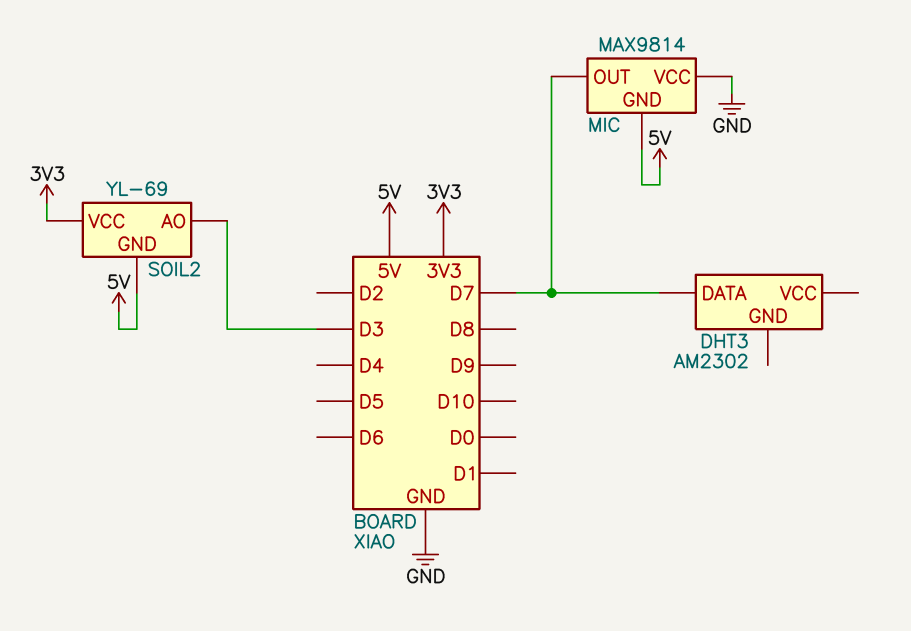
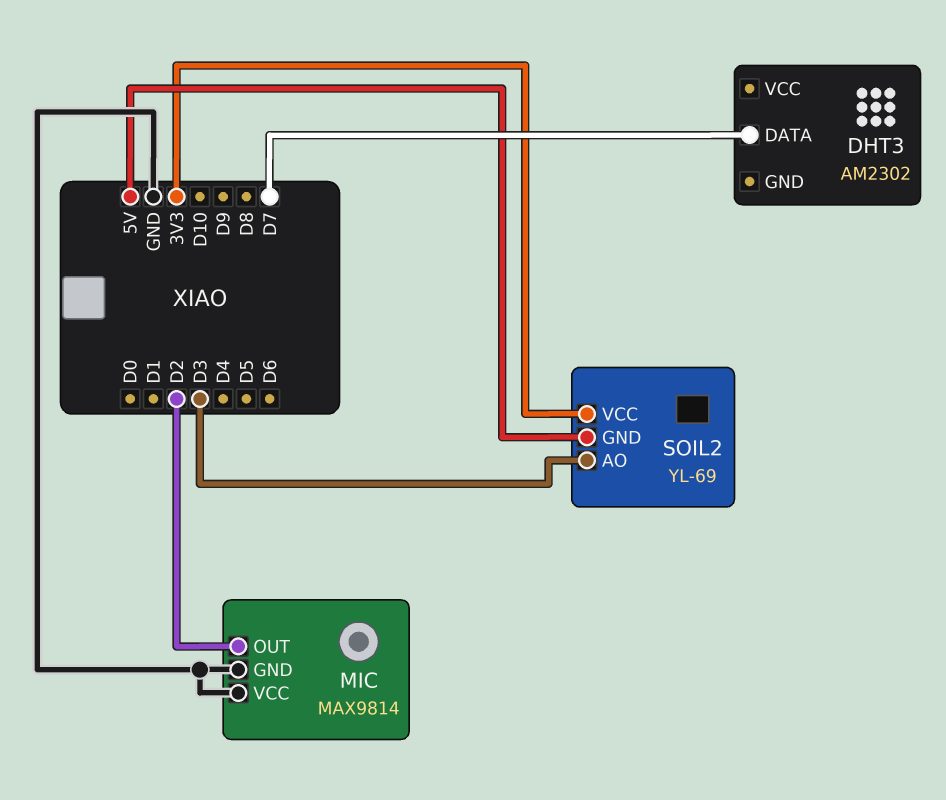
MIC pin GND: 5V -> GND
MIC pin OUT: D7 -> D2

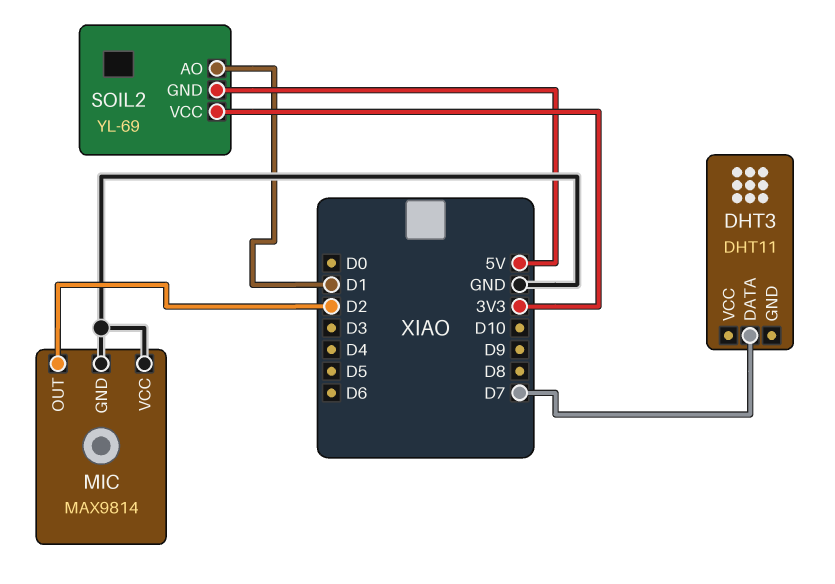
DHT3: AM2302 -> DHT11
SOIL2 pin AO: D3 -> D1

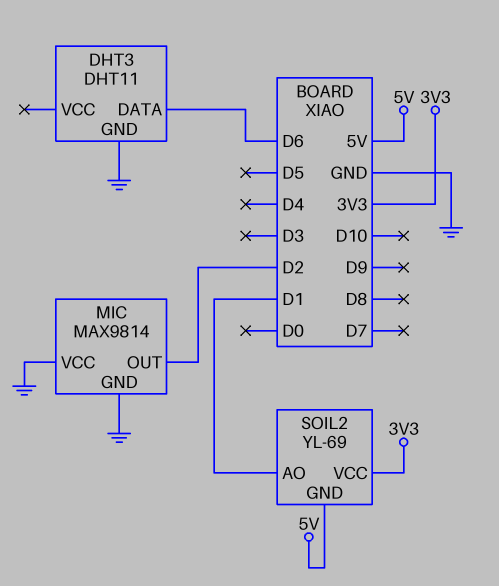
DHT3 pin DATA: D7 -> D6
DHT3 pin GND: none -> GND

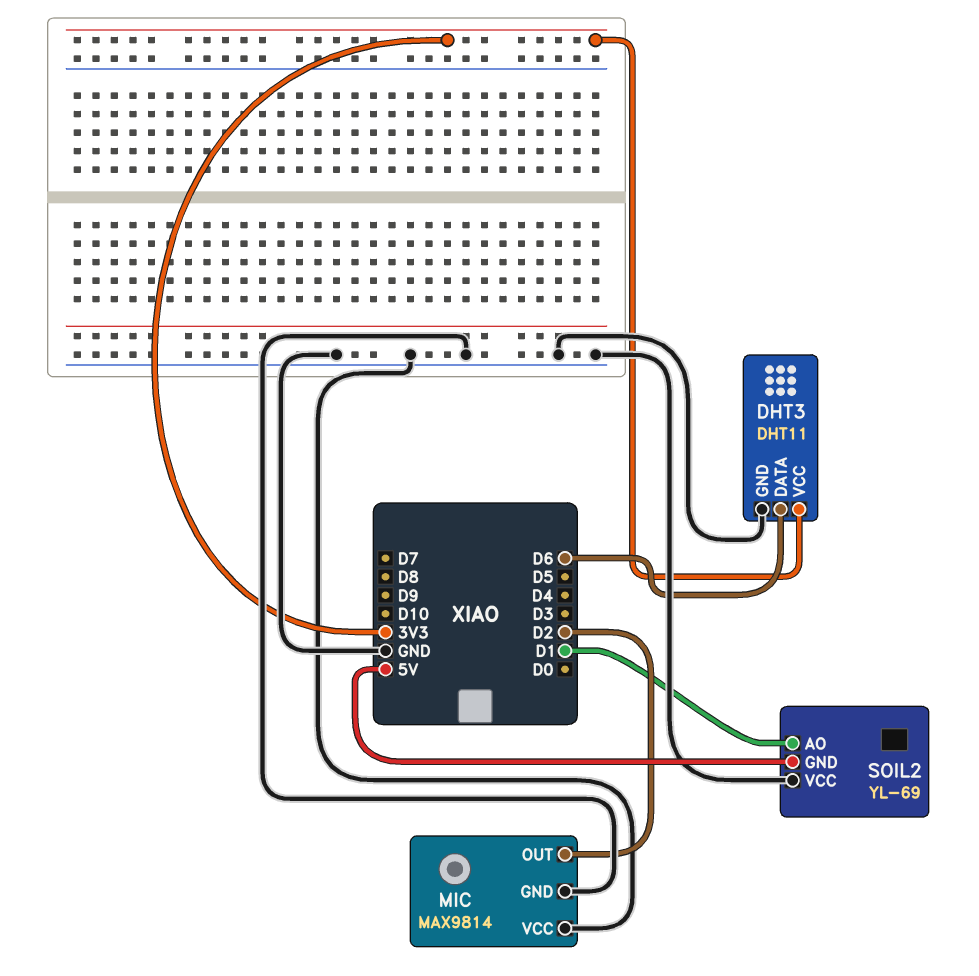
DHT3 pin VCC: none -> 3V3
SOIL2 pin VCC: 3V3 -> GND

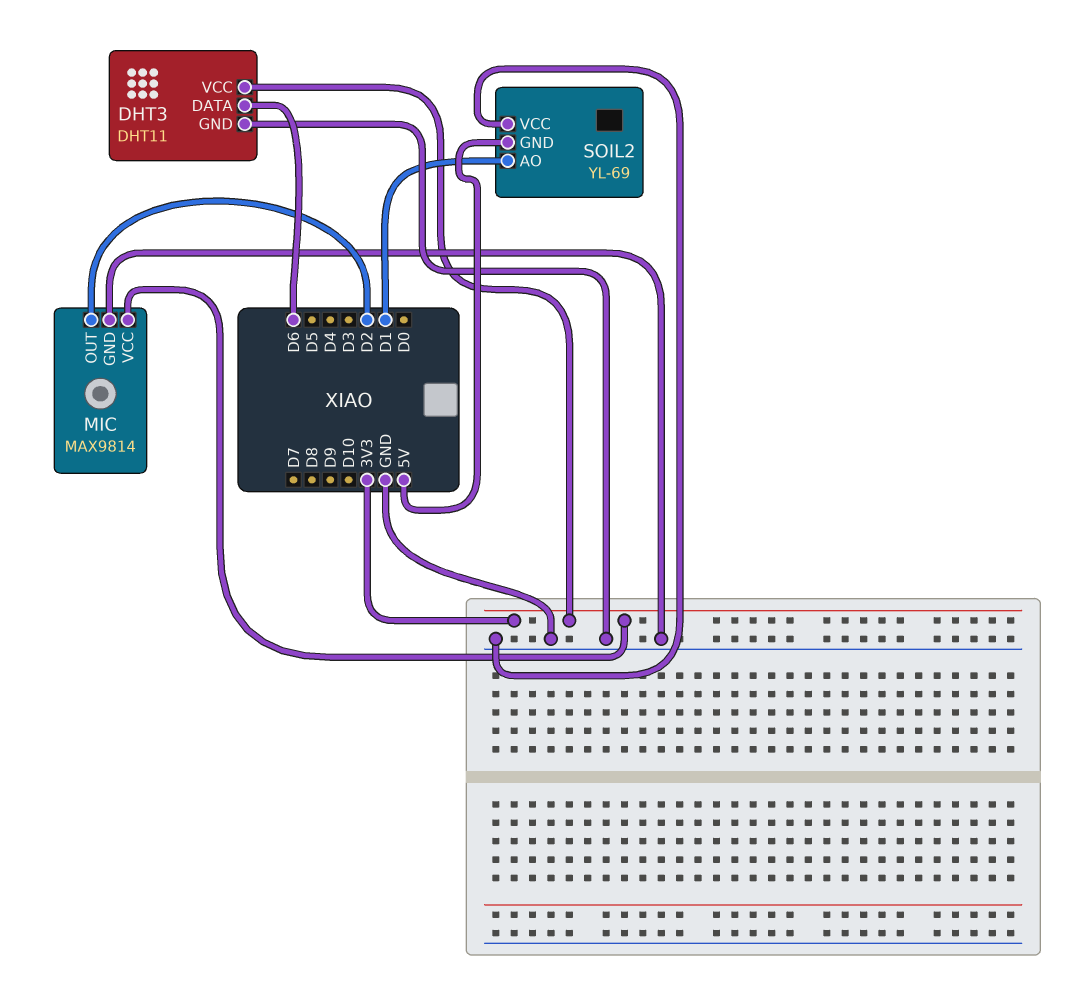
MIC pin VCC: GND -> 3V3

